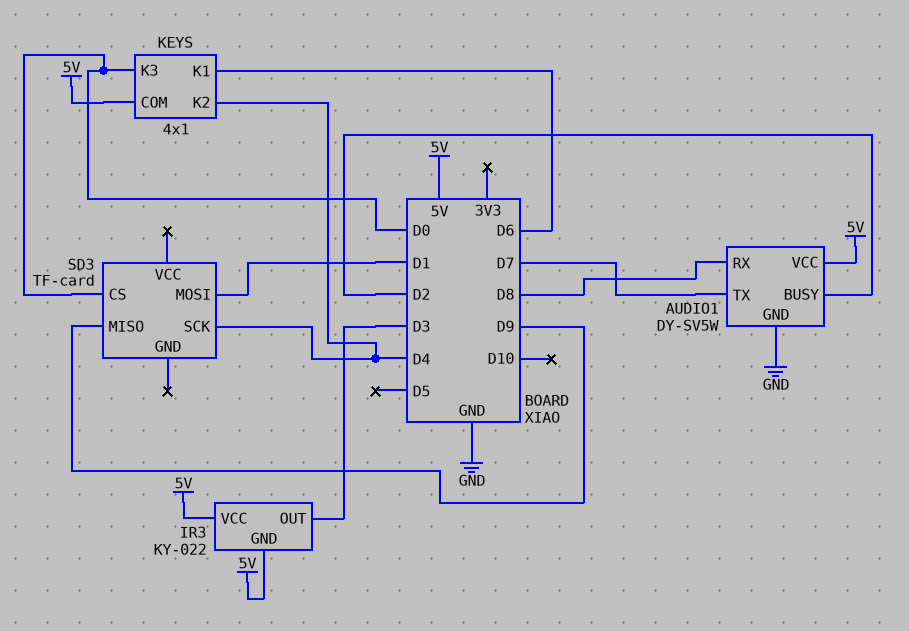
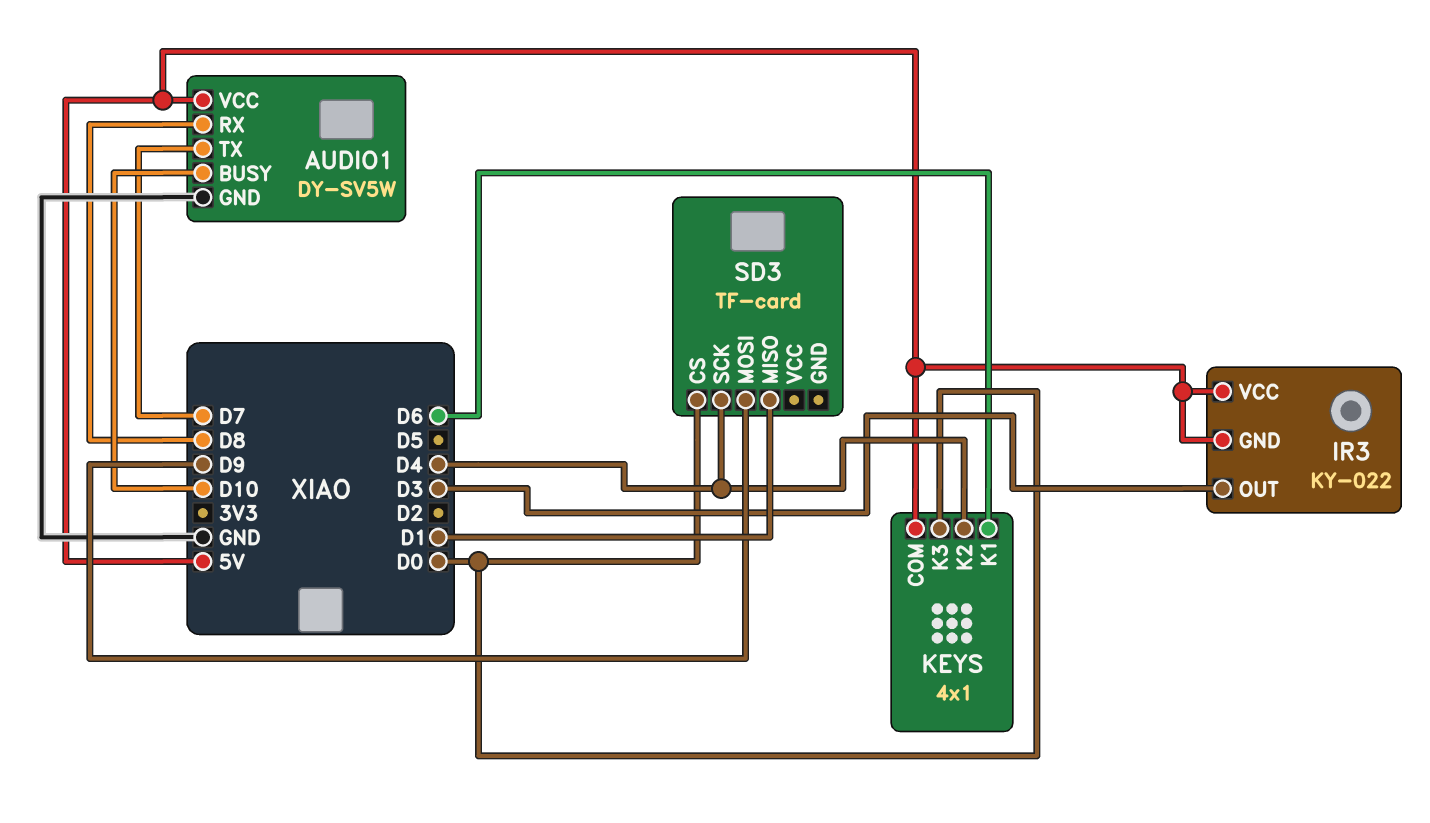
AUDIO1 pin BUSY: D2 -> D10
SD3 pin MISO: D9 -> D1
SD3 pin MOSI: D1 -> D9

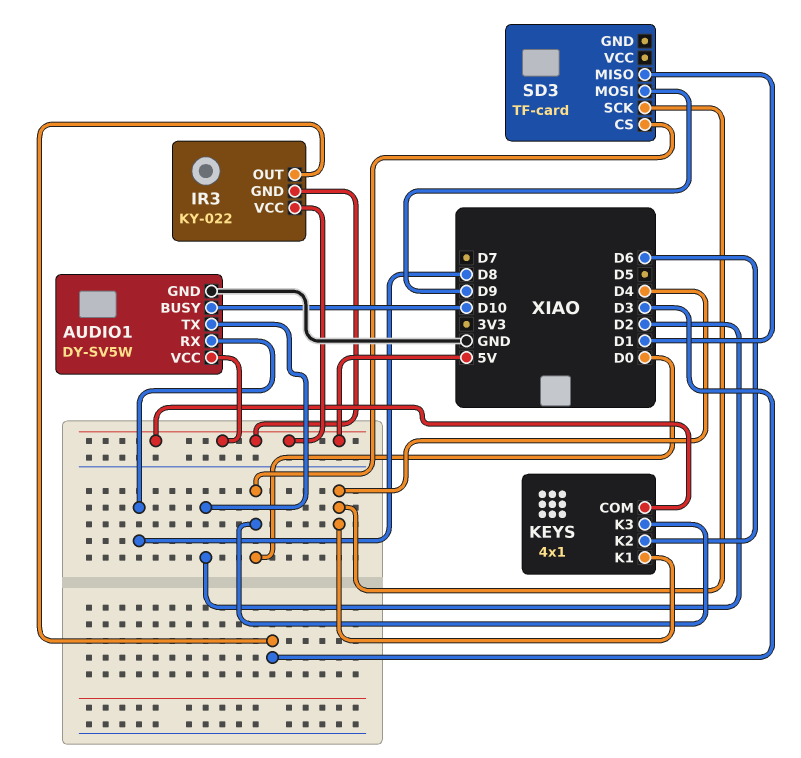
AUDIO1 pin TX: D7 -> D2
KEYS pin K1: D6 -> D4
KEYS pin K2: D4 -> D6

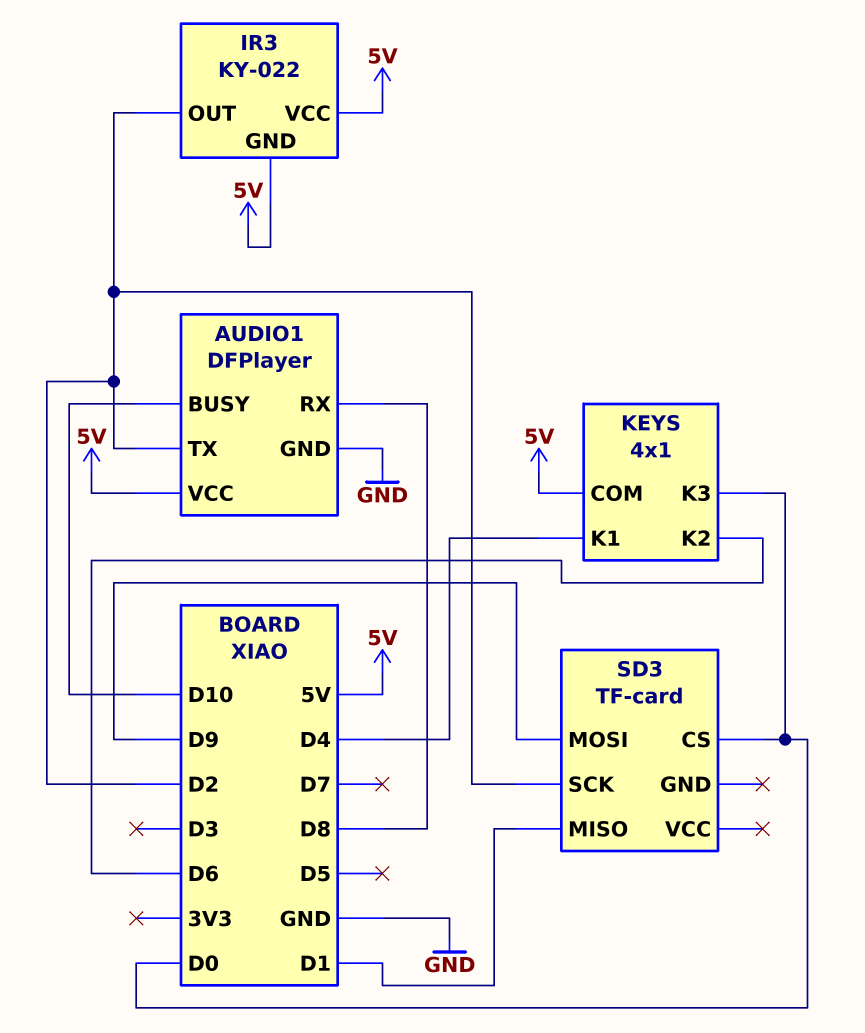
AUDIO1: DY-SV5W -> DFPlayer
IR3 pin OUT: D3 -> D2
SD3 pin SCK: D4 -> D2

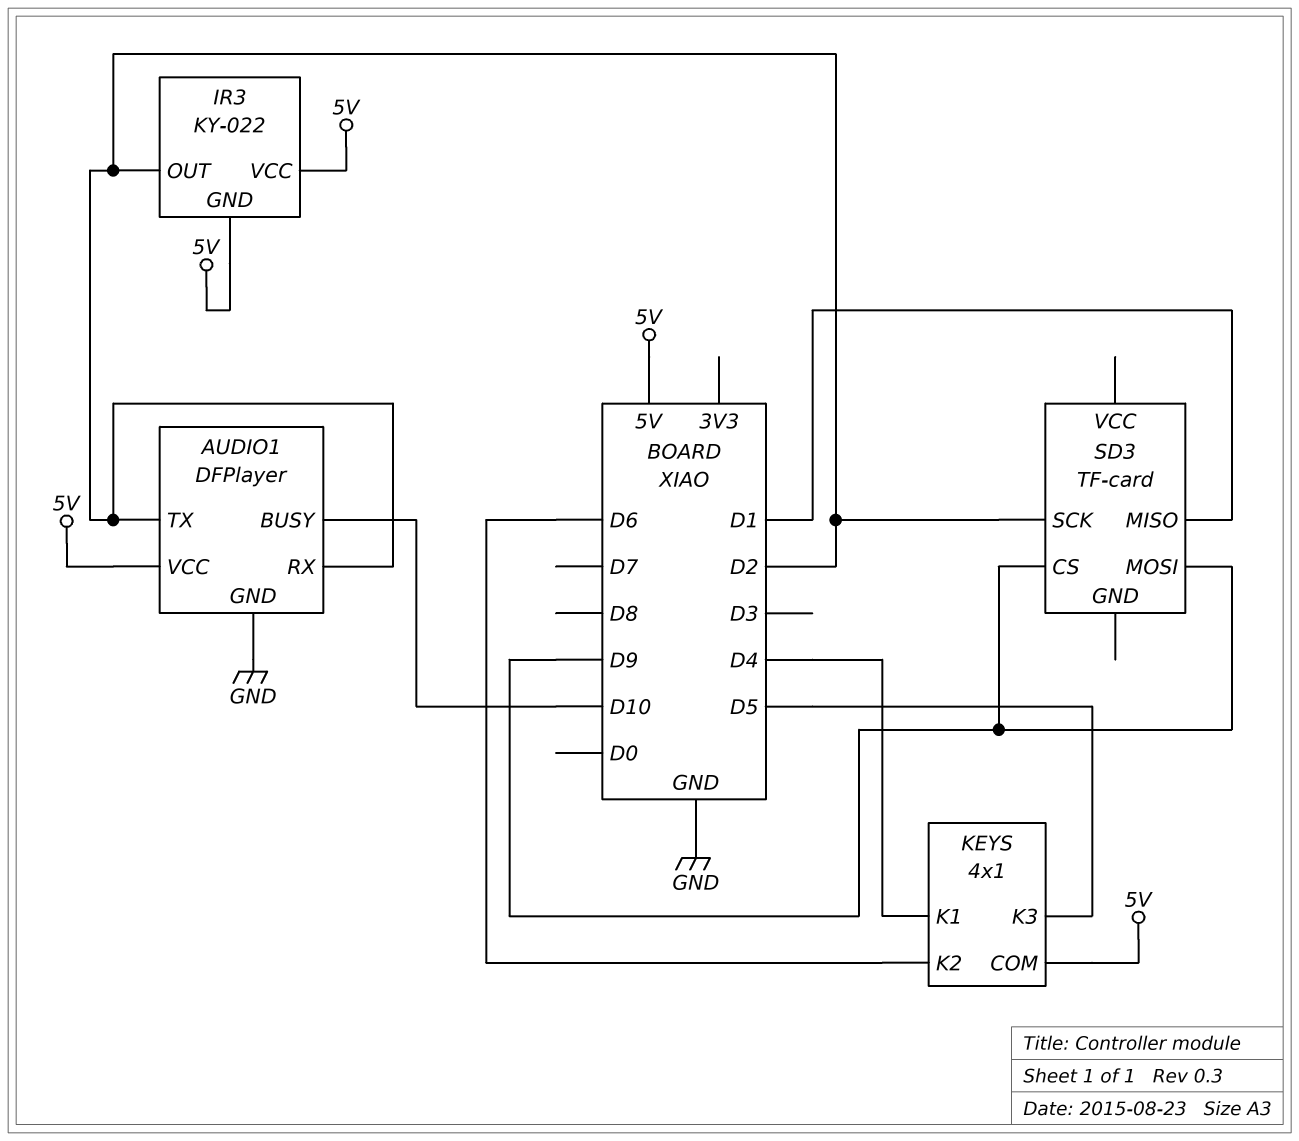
AUDIO1 pin RX: D8 -> D2
KEYS pin K3: D0 -> D5
SD3 pin CS: D0 -> D9

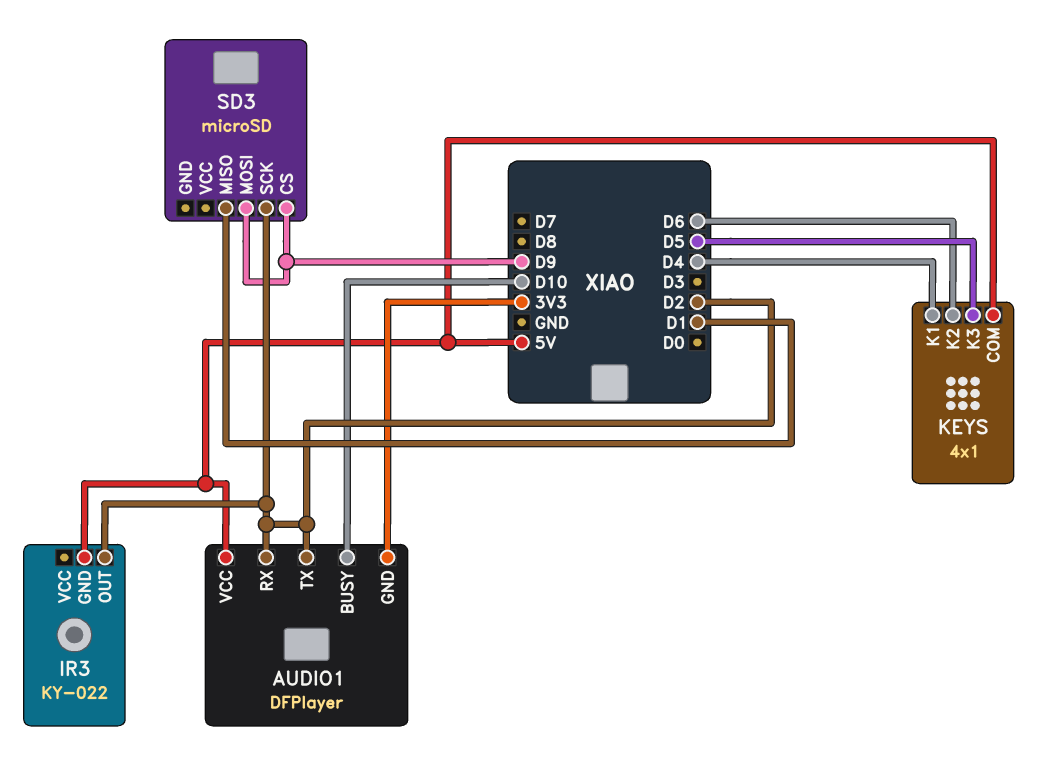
AUDIO1 pin GND: GND -> 3V3
IR3 pin VCC: 5V -> none
SD3: TF-card -> microSD

